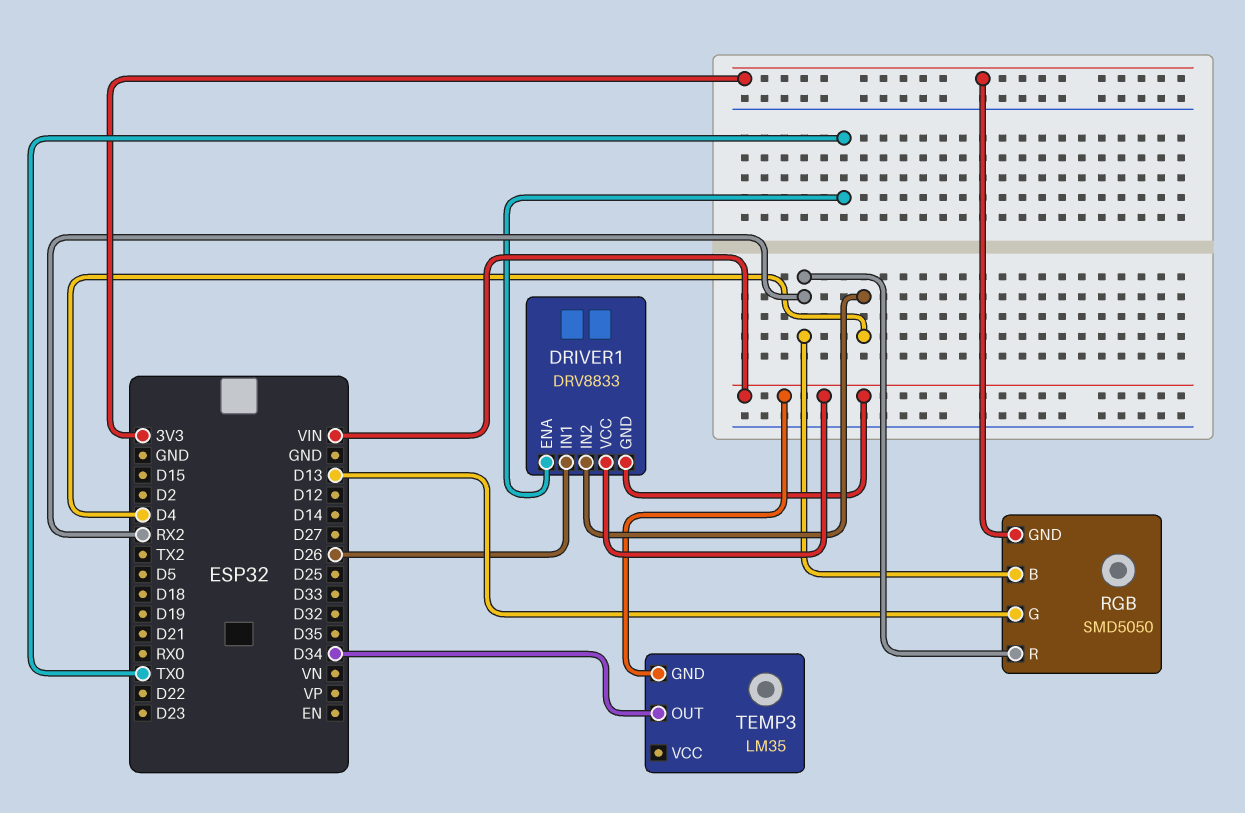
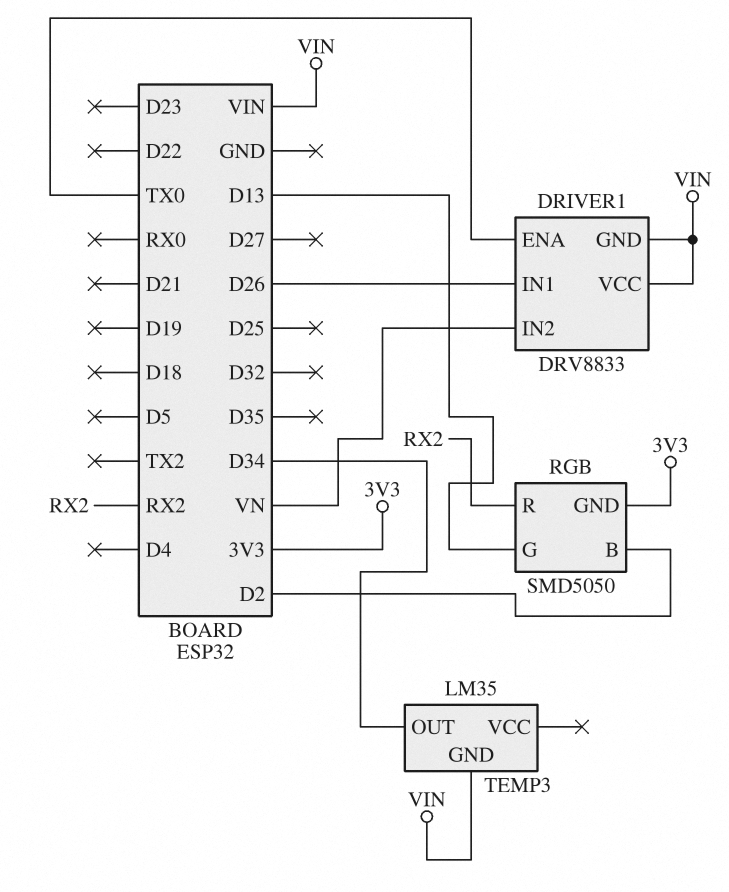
DRIVER1 pin IN2: D4 -> VN
RGB pin B: RX2 -> D2

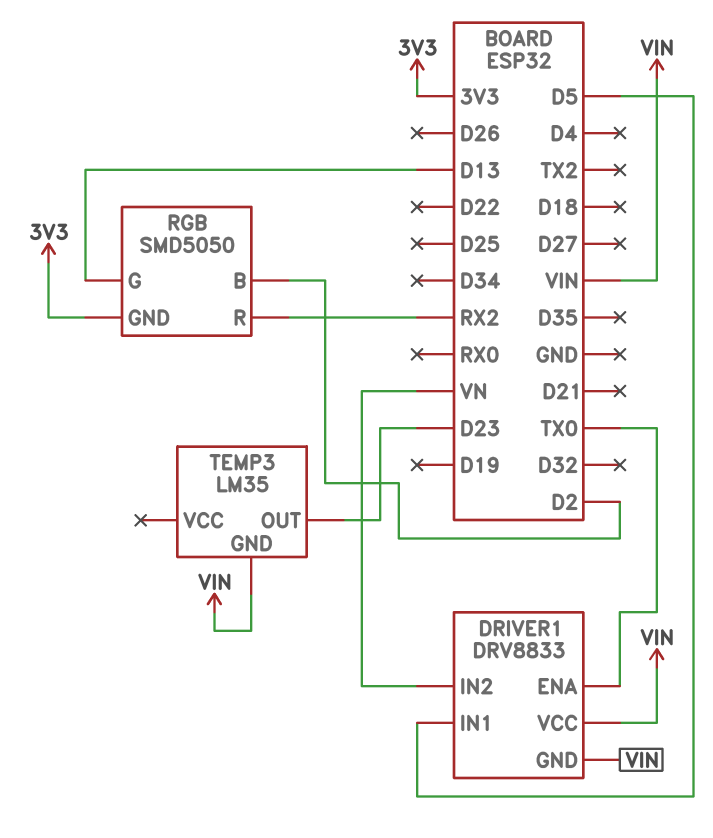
DRIVER1 pin IN1: D26 -> D5
TEMP3 pin OUT: D34 -> D23

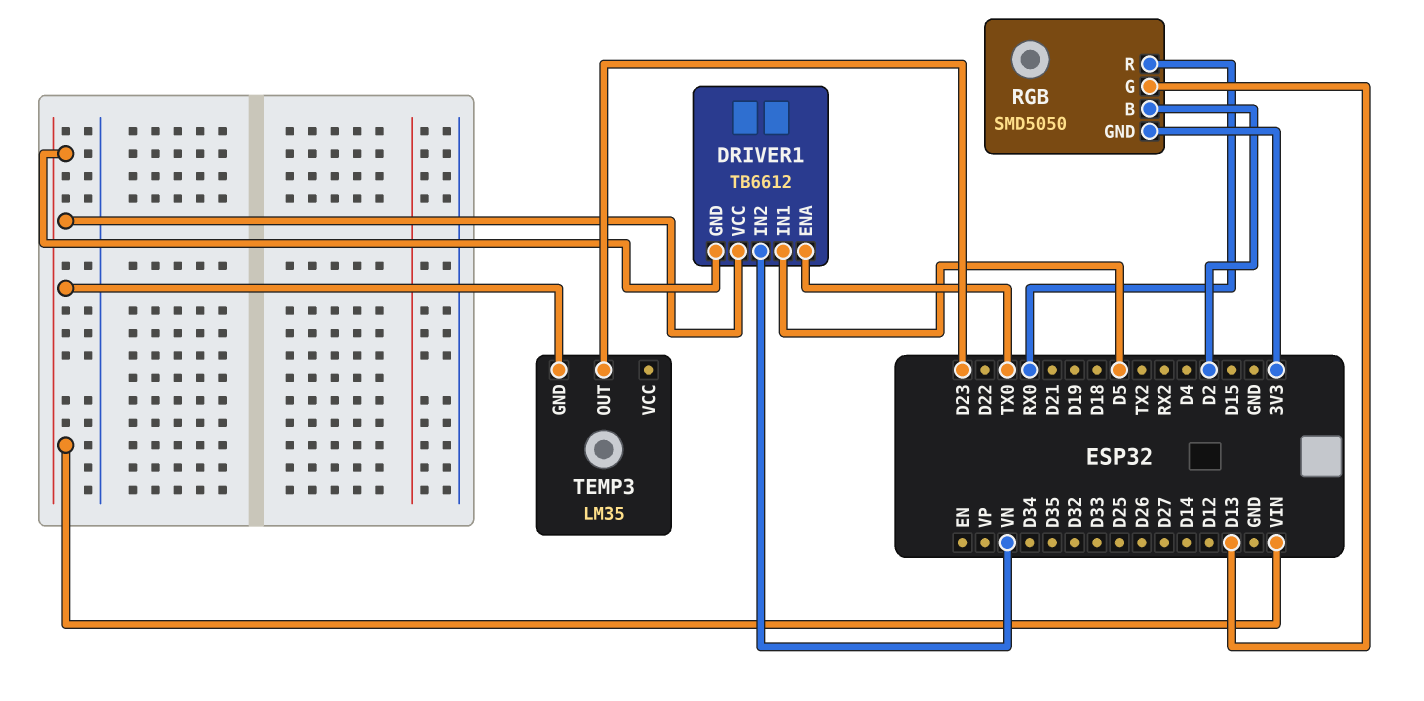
DRIVER1: DRV8833 -> TB6612
RGB pin R: RX2 -> RX0

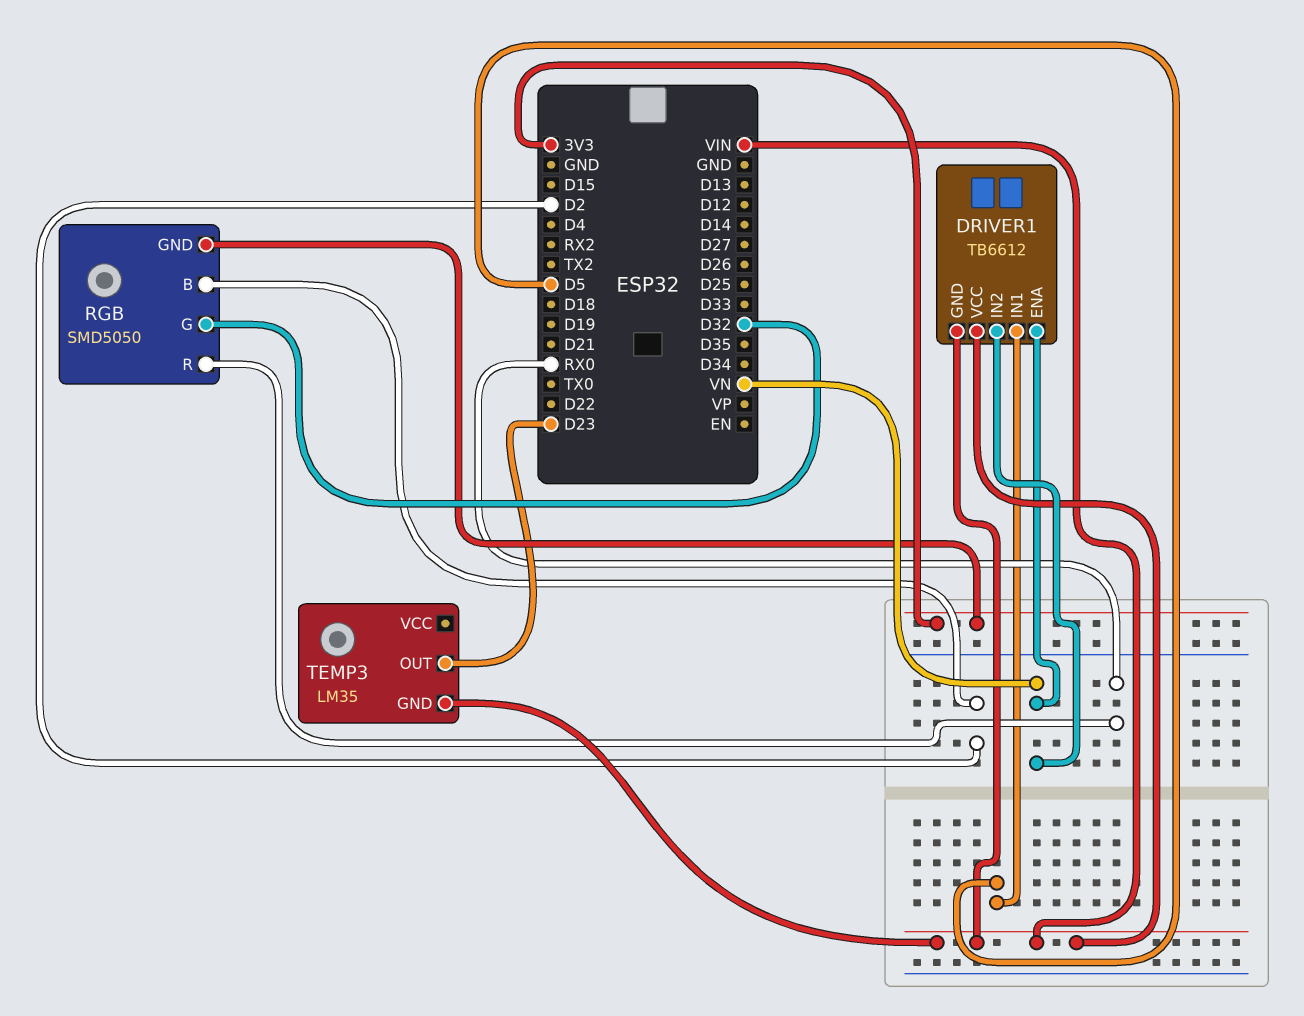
DRIVER1 pin ENA: TX0 -> VN
RGB pin G: D13 -> D32

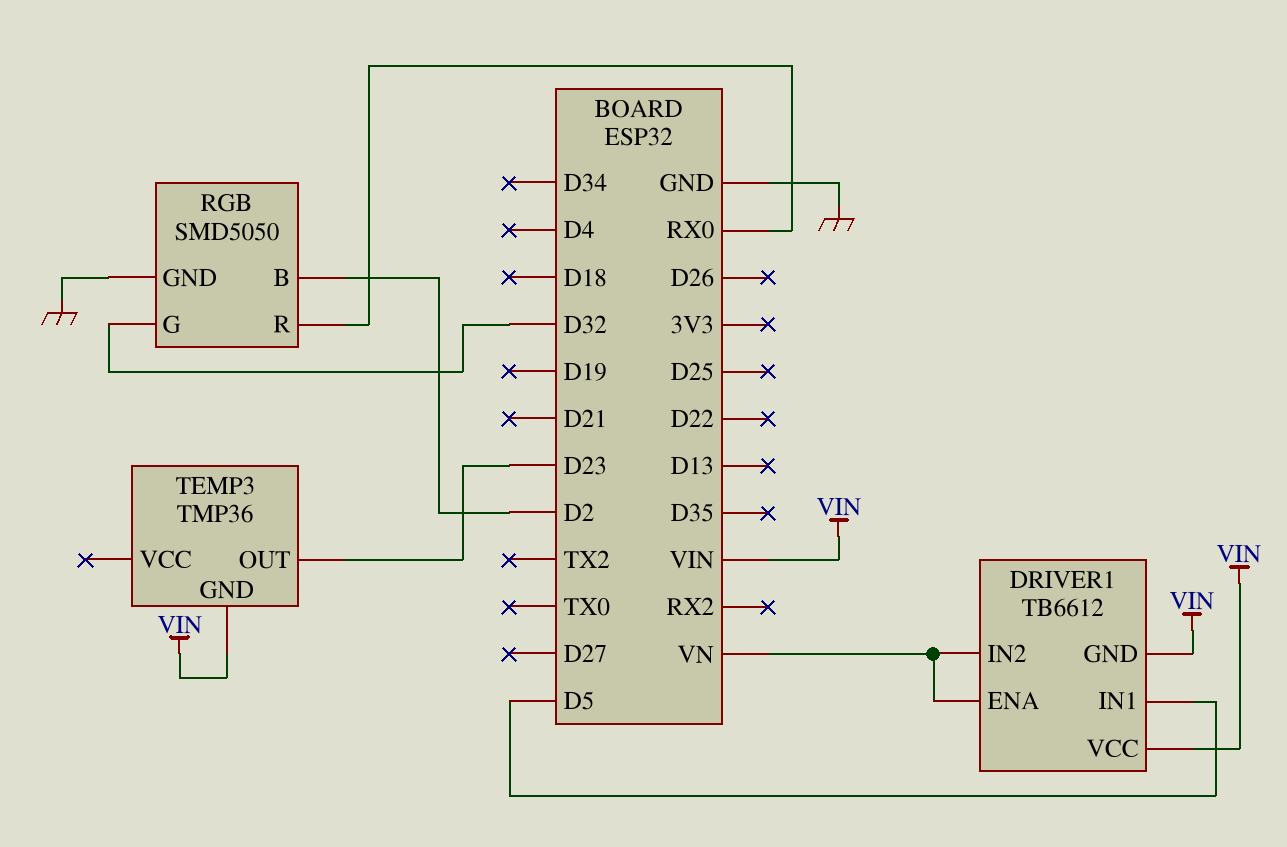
RGB pin GND: 3V3 -> GND
TEMP3: LM35 -> TMP36

